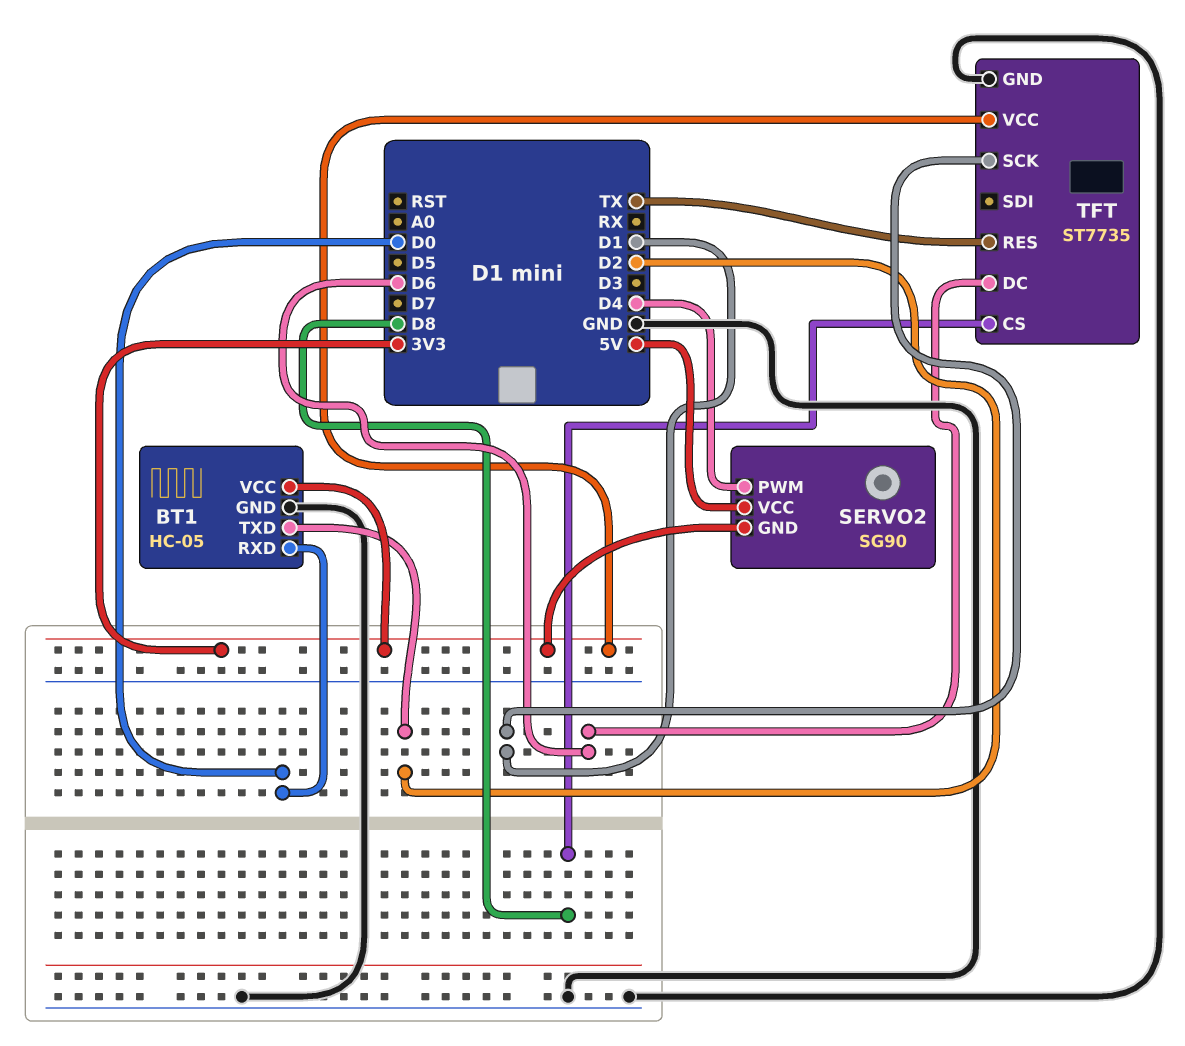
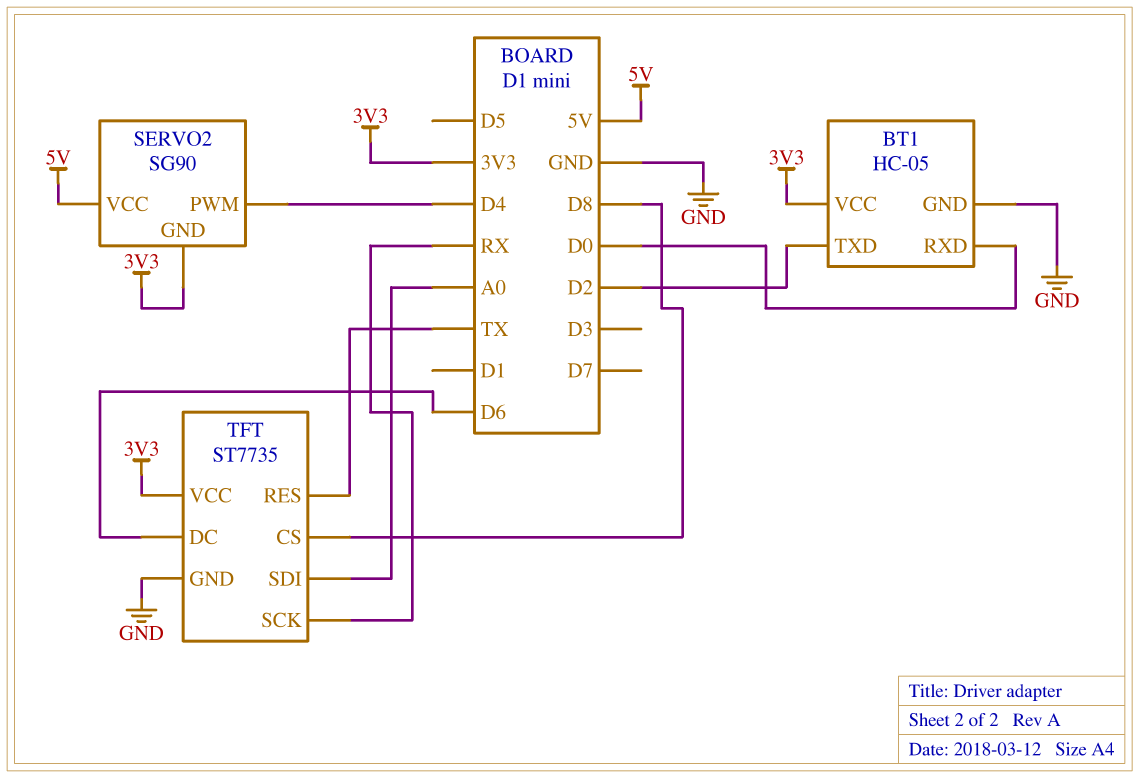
TFT pin SCK: D1 -> RX
TFT pin SDI: none -> A0

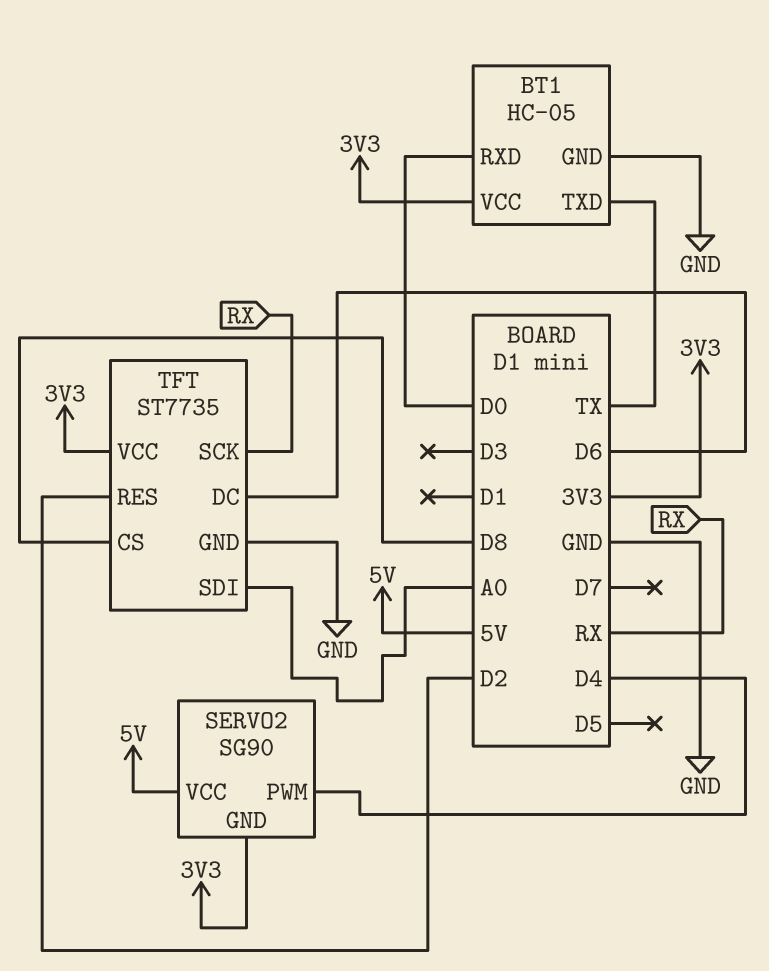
BT1 pin TXD: D2 -> TX
TFT pin RES: TX -> D2

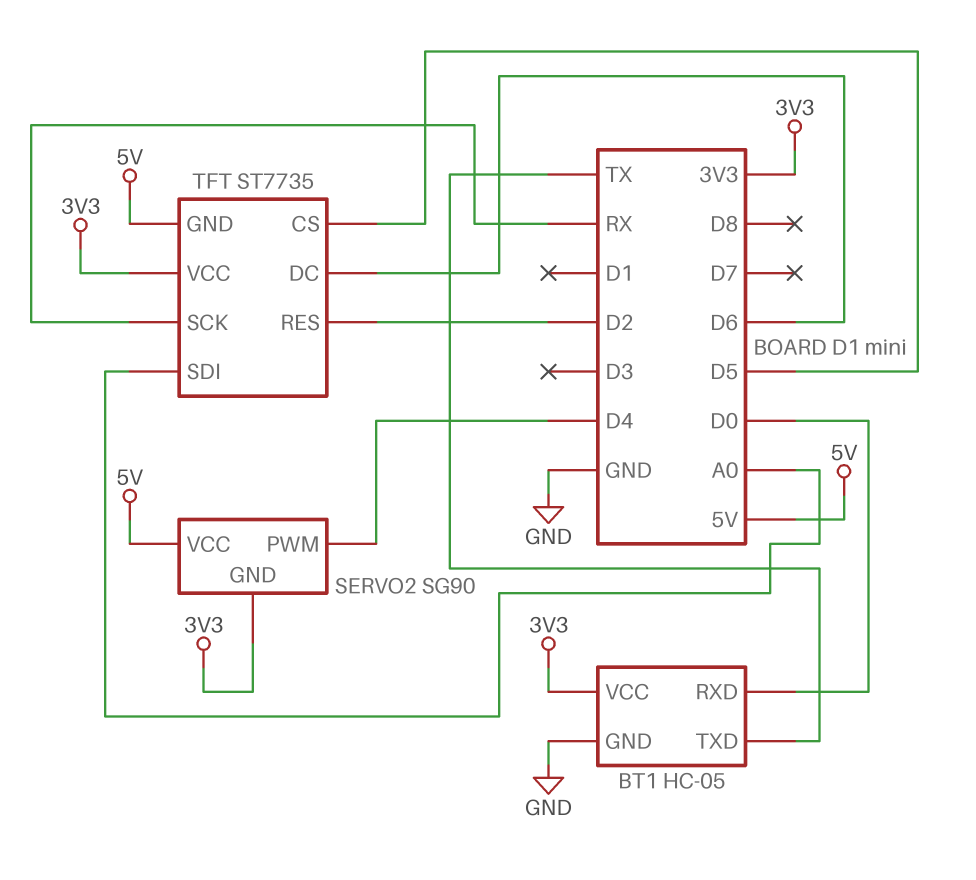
TFT pin CS: D8 -> D5
TFT pin GND: GND -> 5V

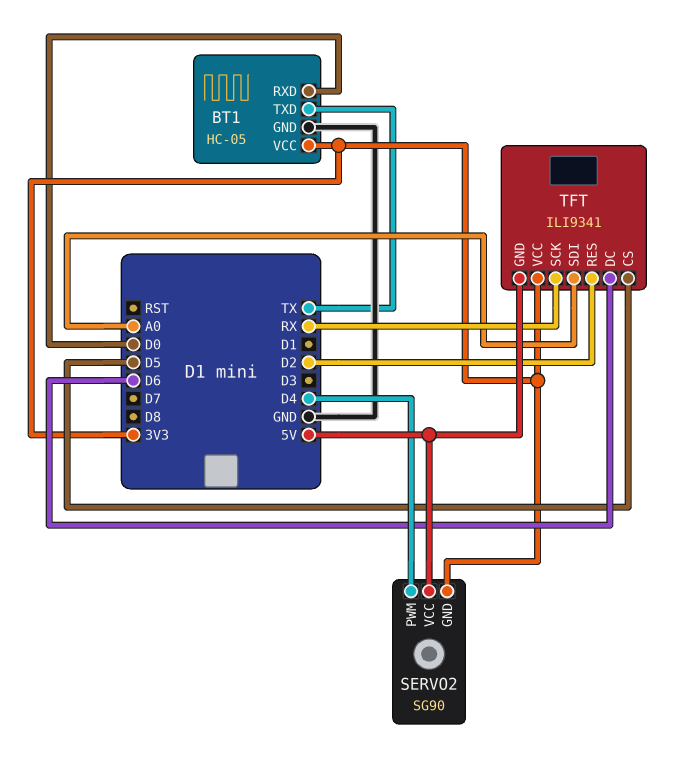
TFT: ST7735 -> ILI9341

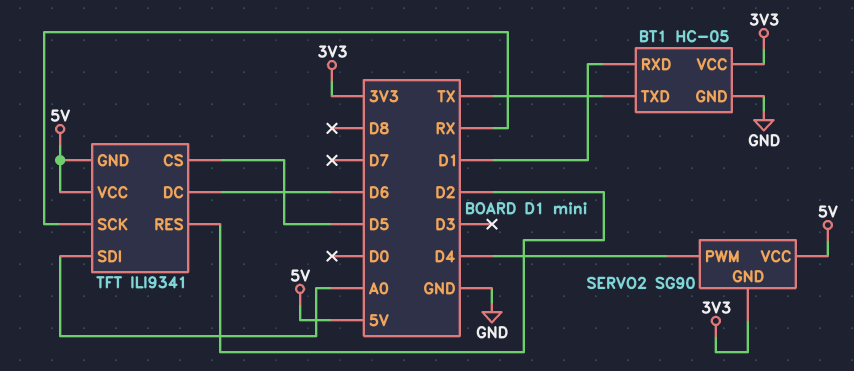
BT1 pin RXD: D0 -> D1
TFT pin VCC: 3V3 -> 5V

